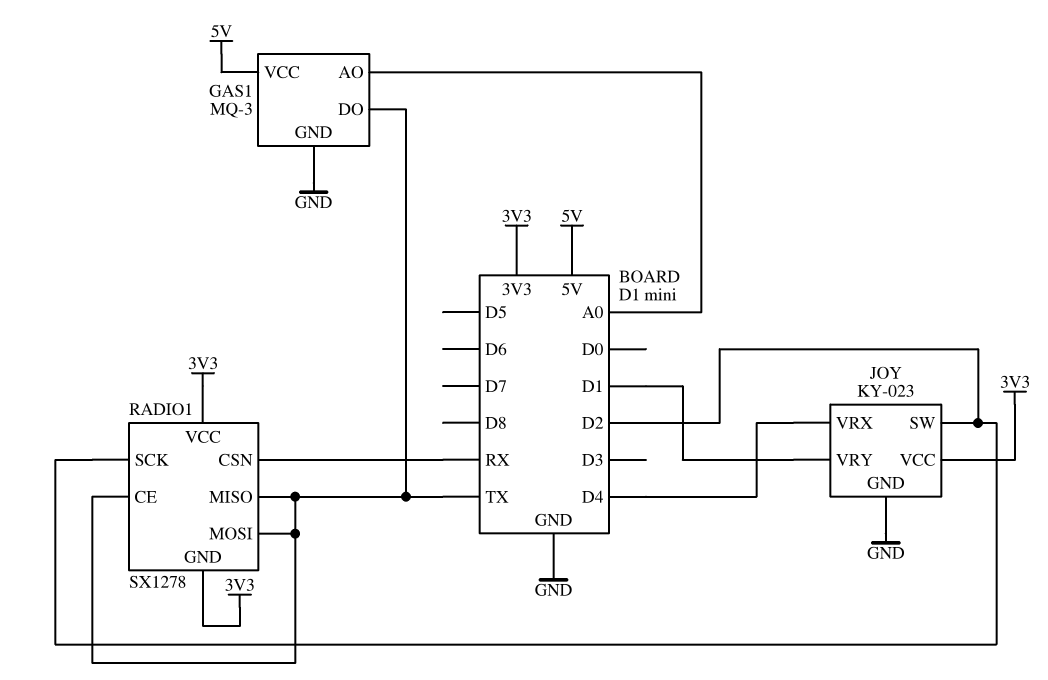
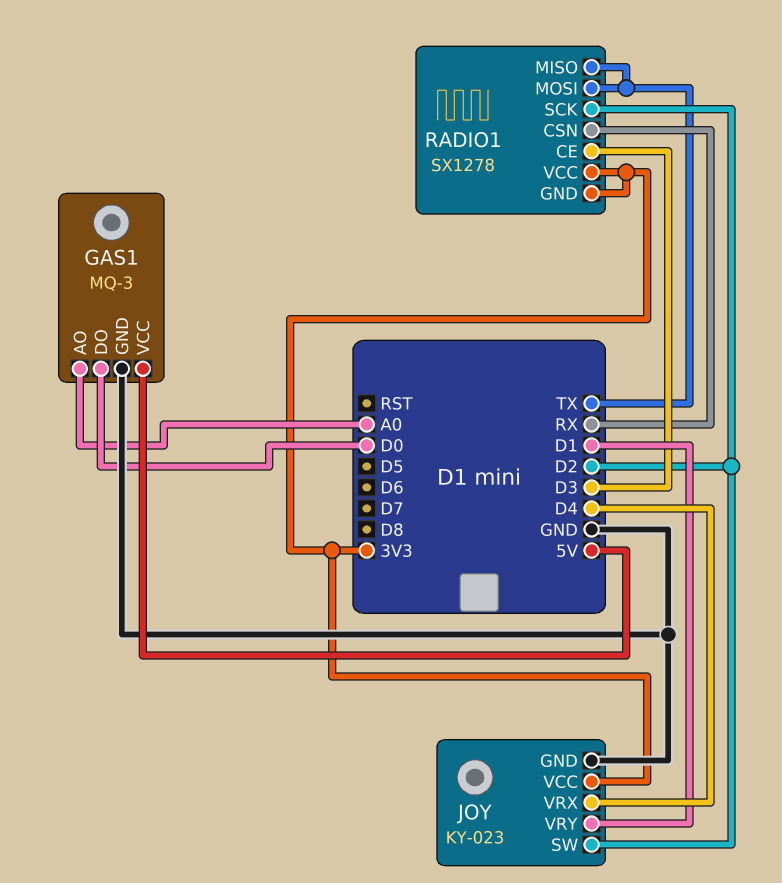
GAS1 pin DO: TX -> D0
RADIO1 pin CE: TX -> D3

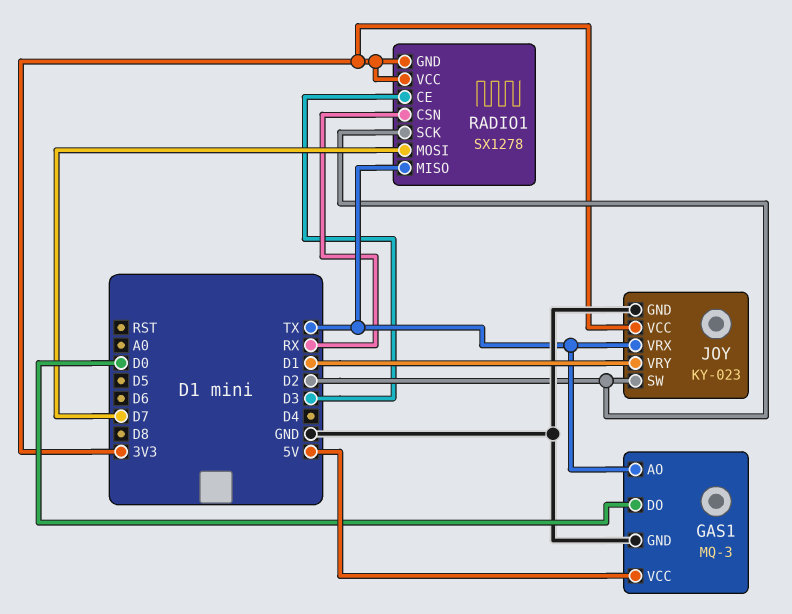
GAS1 pin AO: A0 -> TX
JOY pin VRX: D4 -> TX
RADIO1 pin MOSI: TX -> D7

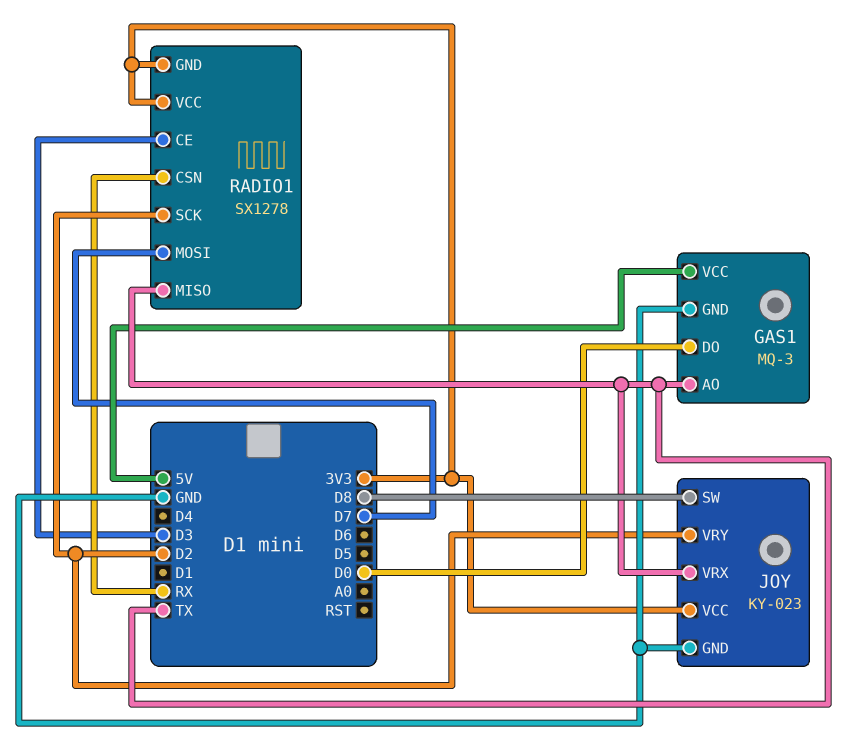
JOY pin SW: D2 -> D8
JOY pin VRY: D1 -> D2

